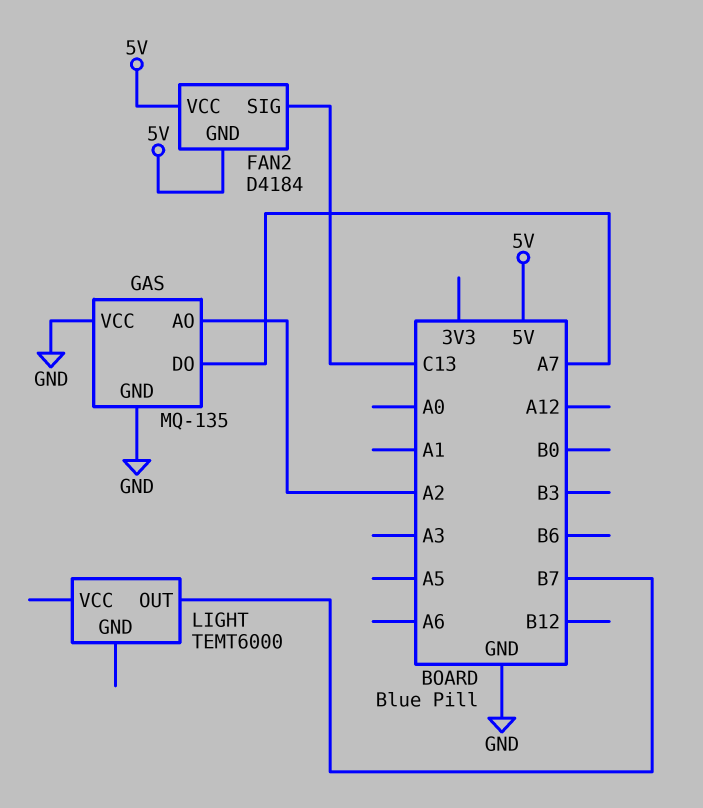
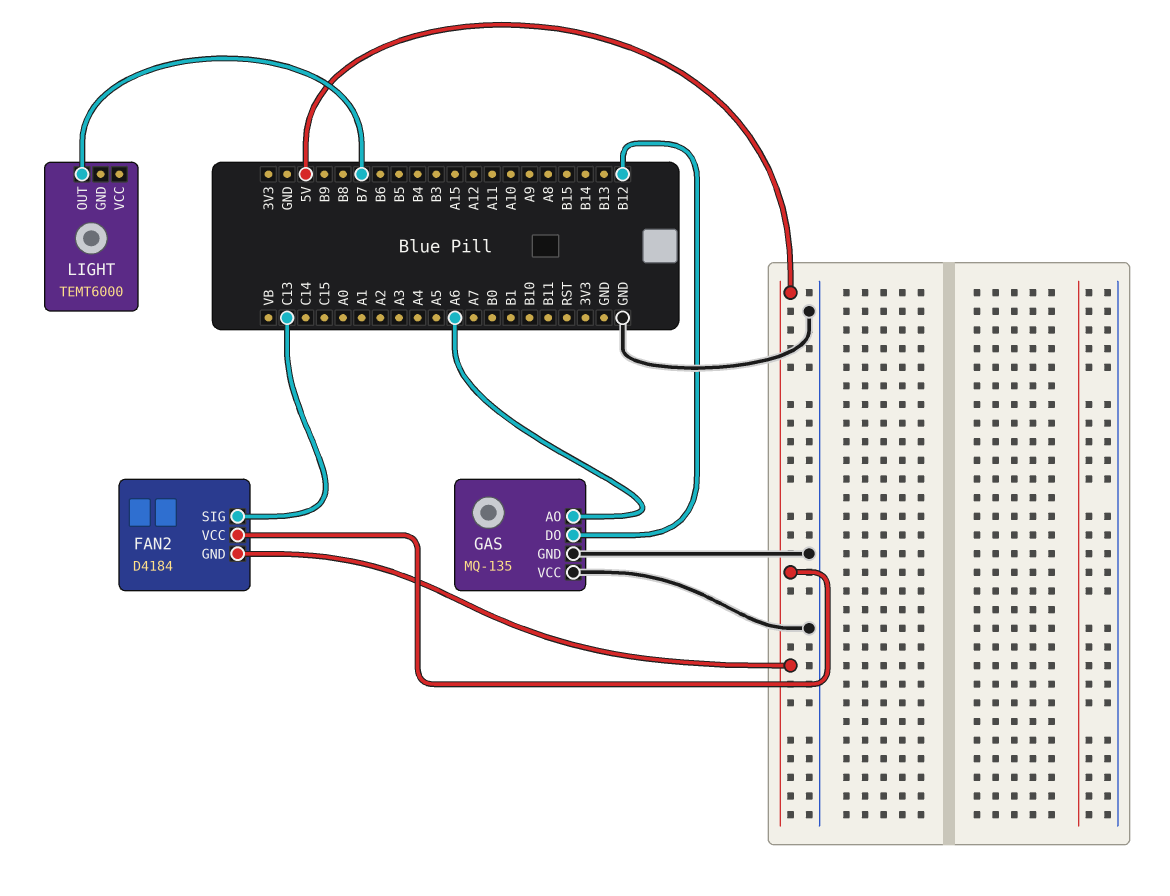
GAS pin AO: A2 -> A6
GAS pin DO: A7 -> B12

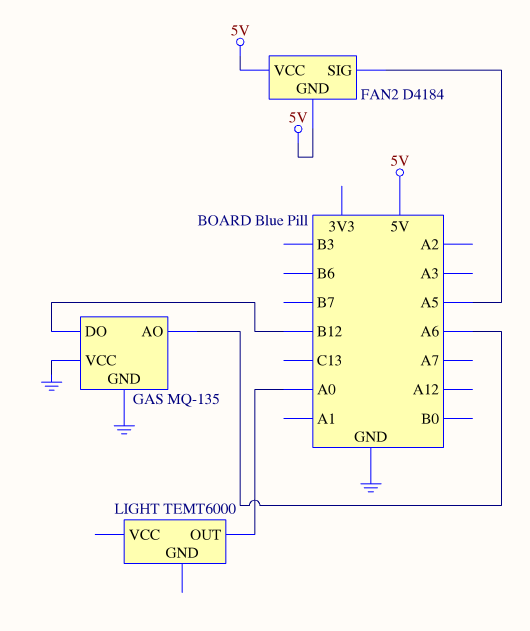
FAN2 pin SIG: C13 -> A5
LIGHT pin OUT: B7 -> A0

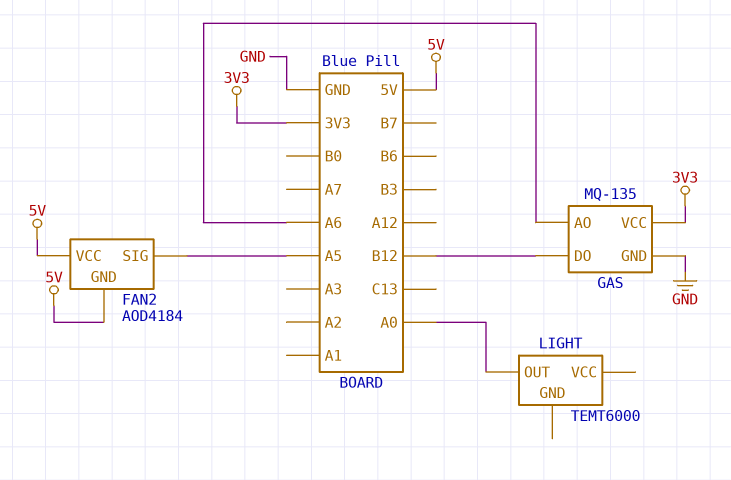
FAN2: D4184 -> AOD4184
GAS pin VCC: GND -> 3V3

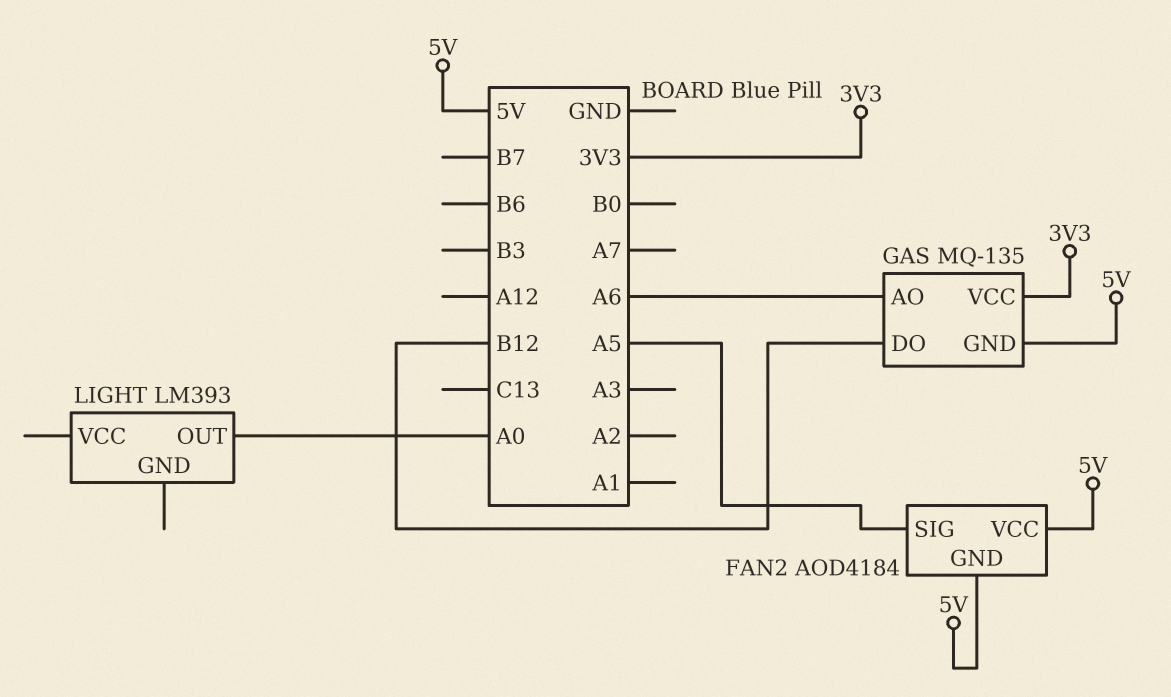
GAS pin GND: GND -> 5V
LIGHT: TEMT6000 -> LM393

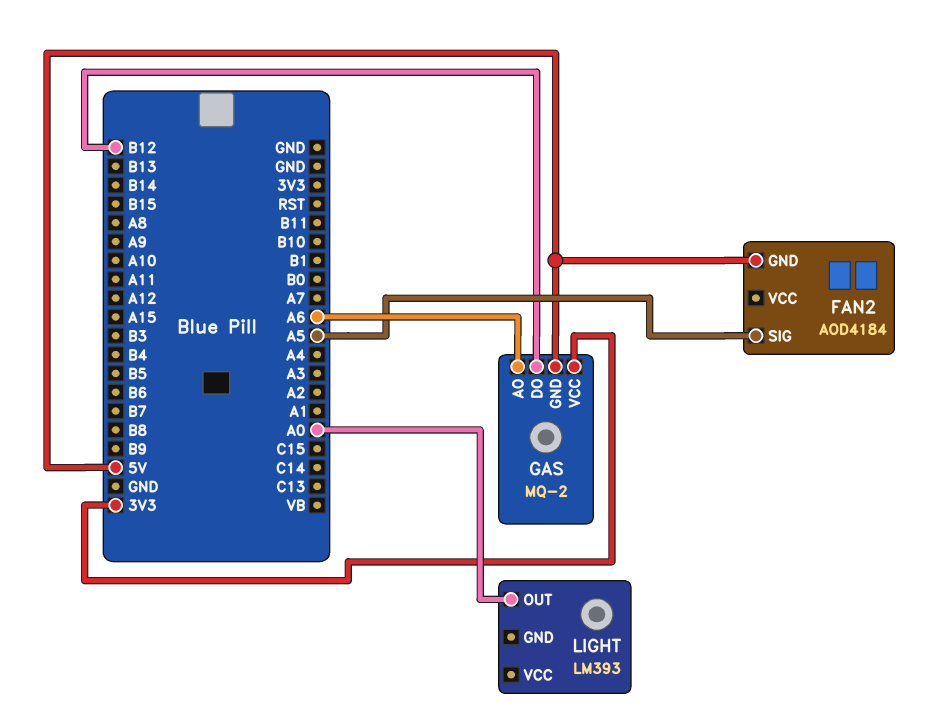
FAN2 pin VCC: 5V -> none
GAS: MQ-135 -> MQ-2

